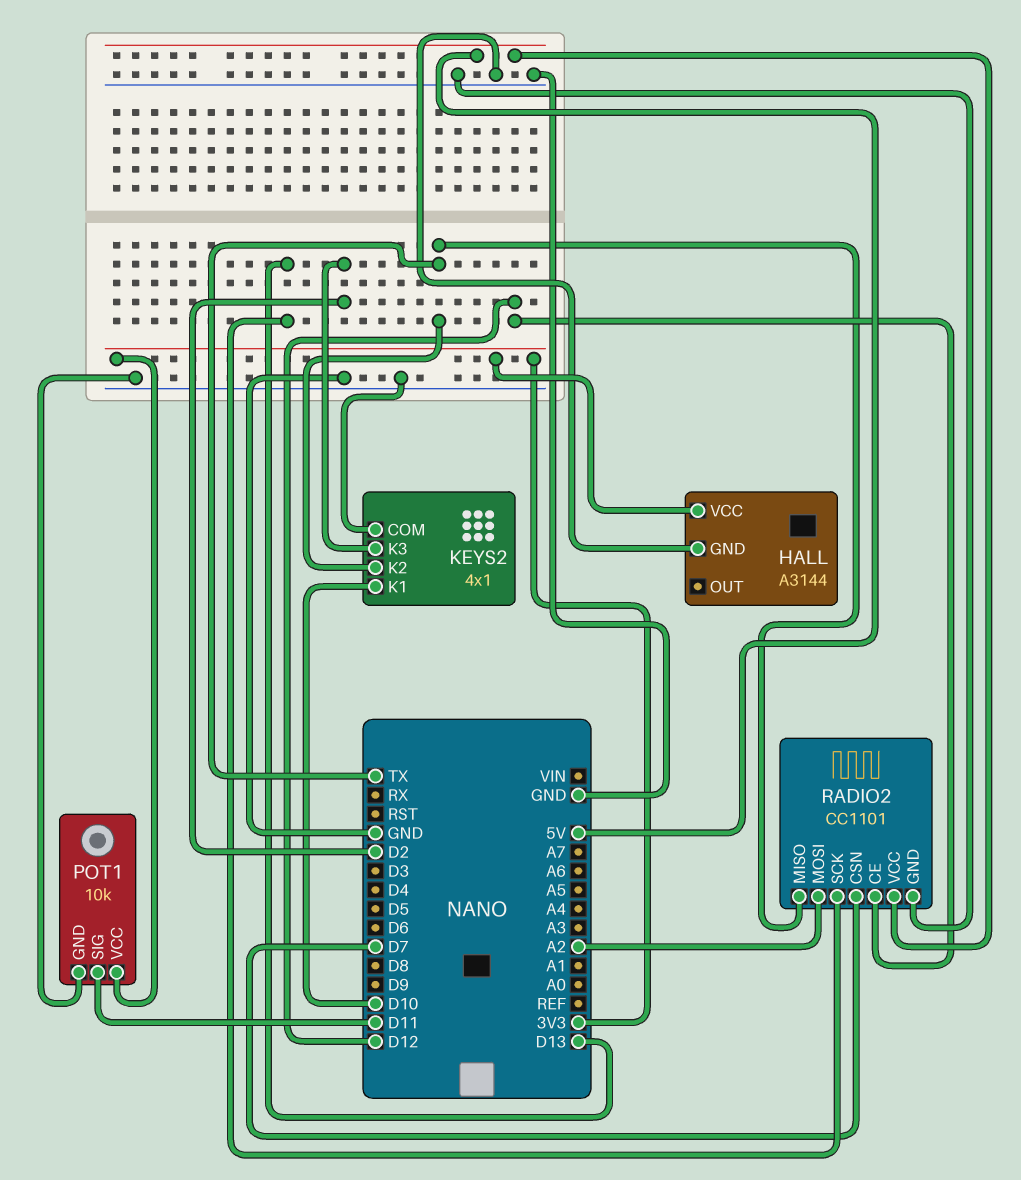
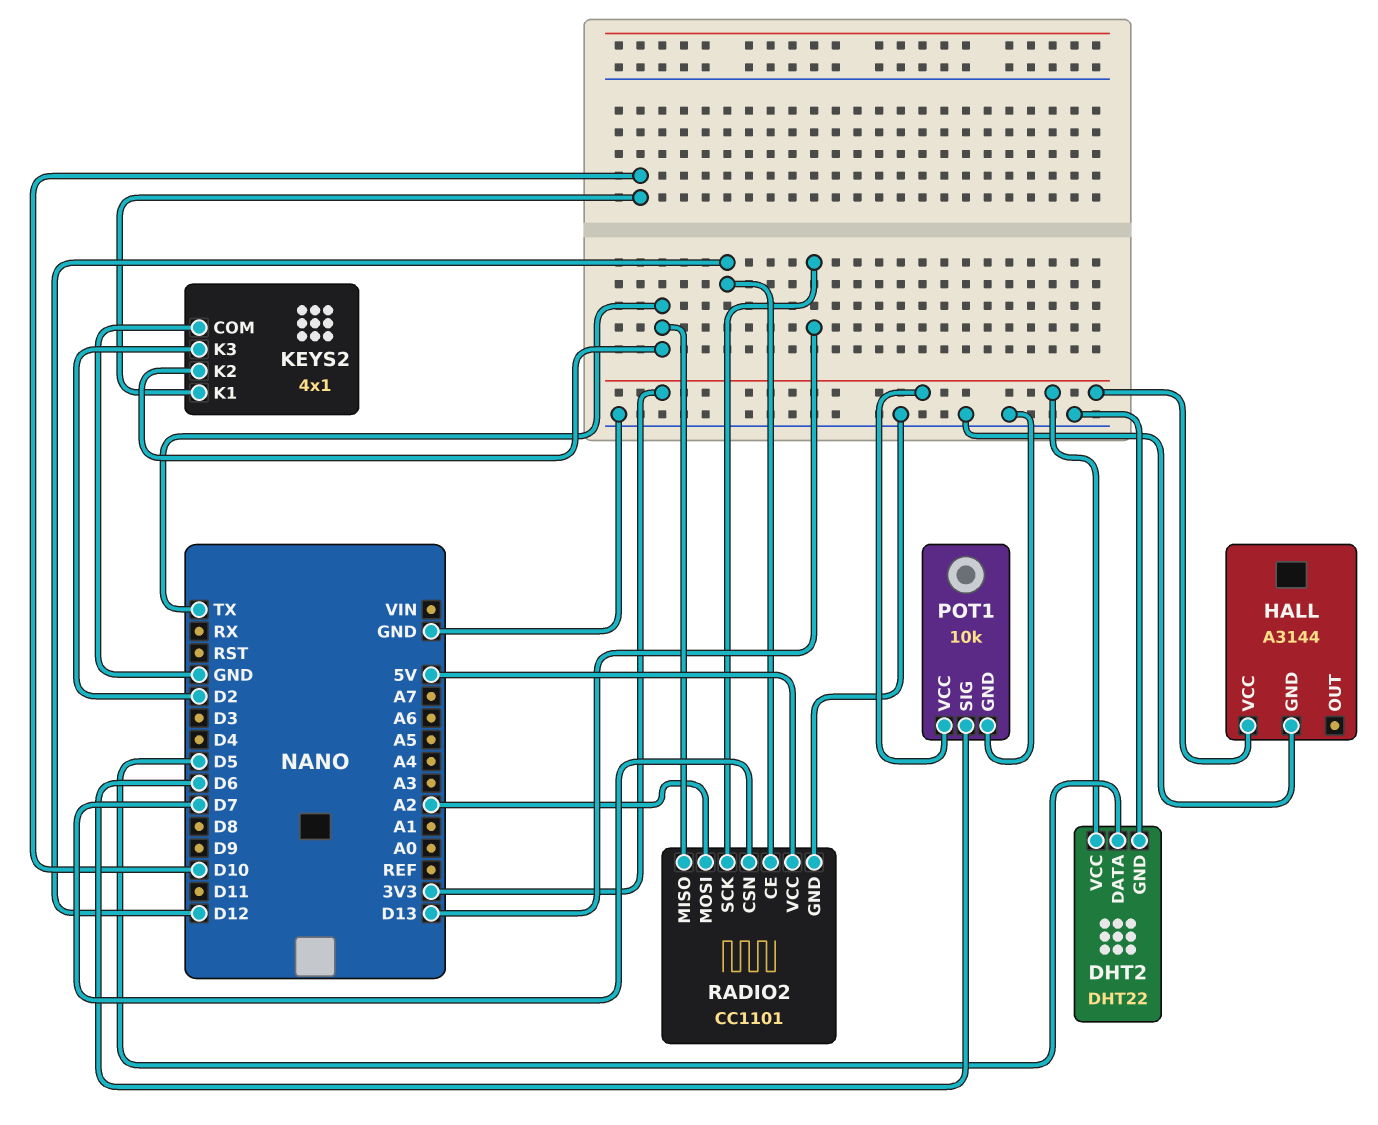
DHT2: none -> DHT22
DHT2 pin DATA: none -> D5
DHT2 pin GND: none -> GND
DHT2 pin VCC: none -> 3V3
POT1 pin SIG: D11 -> D6

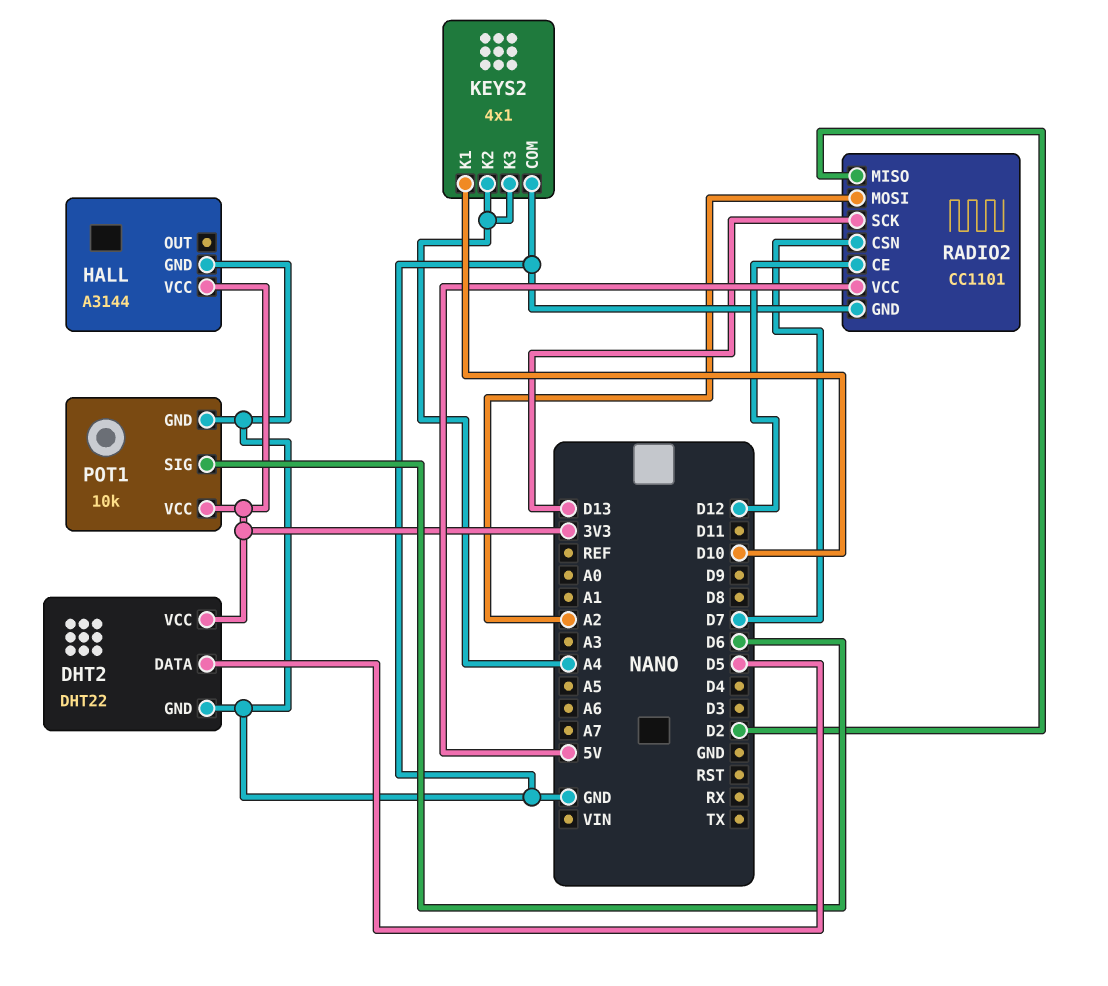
KEYS2 pin K2: TX -> A4
KEYS2 pin K3: D2 -> A4
RADIO2 pin MISO: TX -> D2

